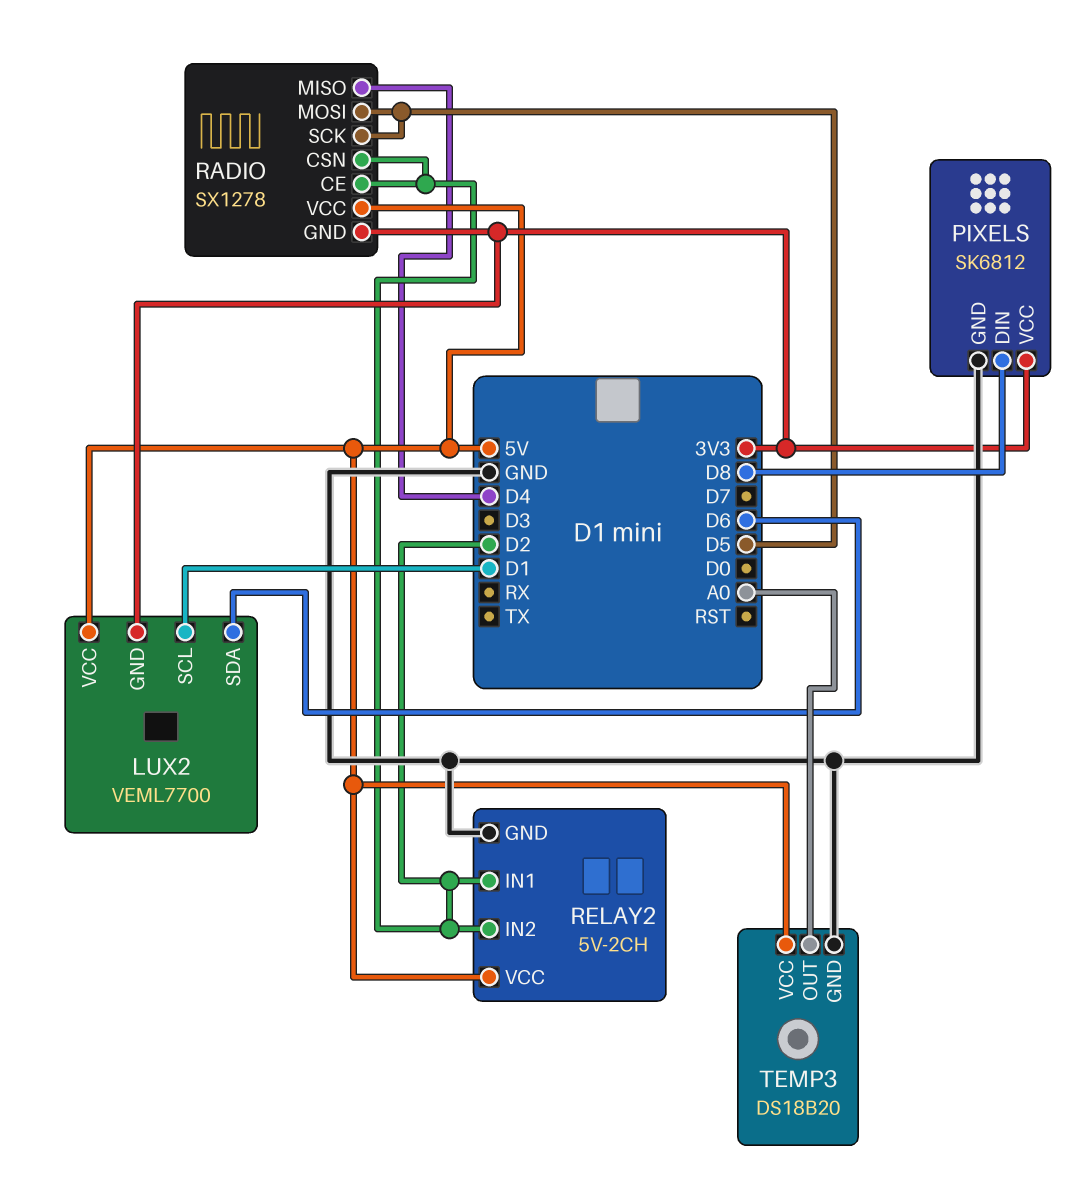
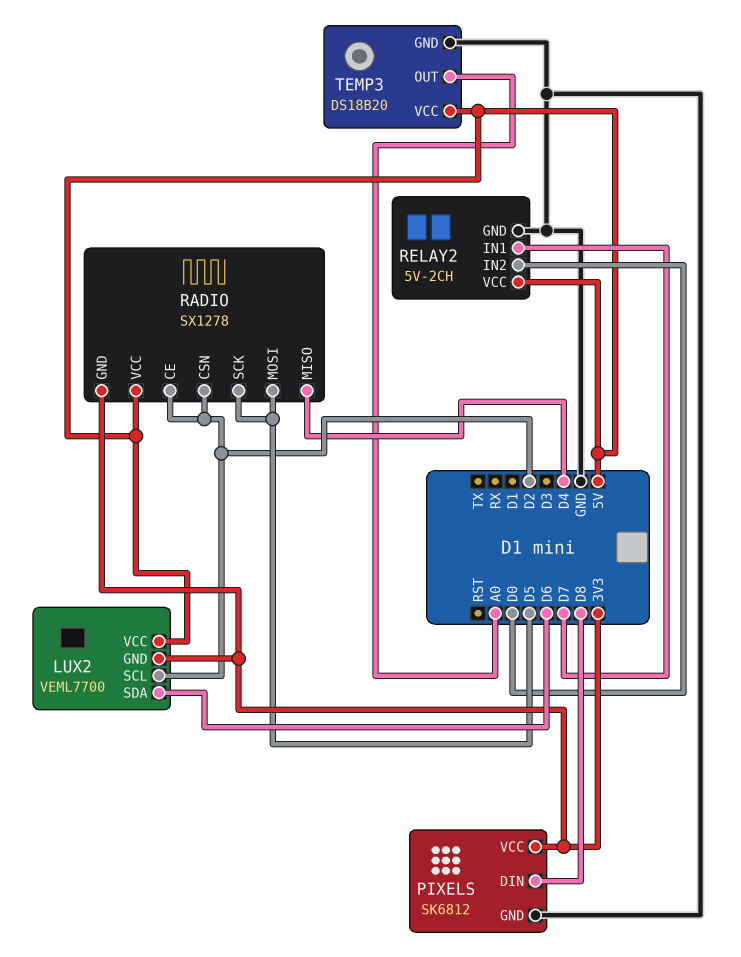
LUX2 pin SCL: D1 -> D2
RELAY2 pin IN1: D2 -> D7
RELAY2 pin IN2: D2 -> D0

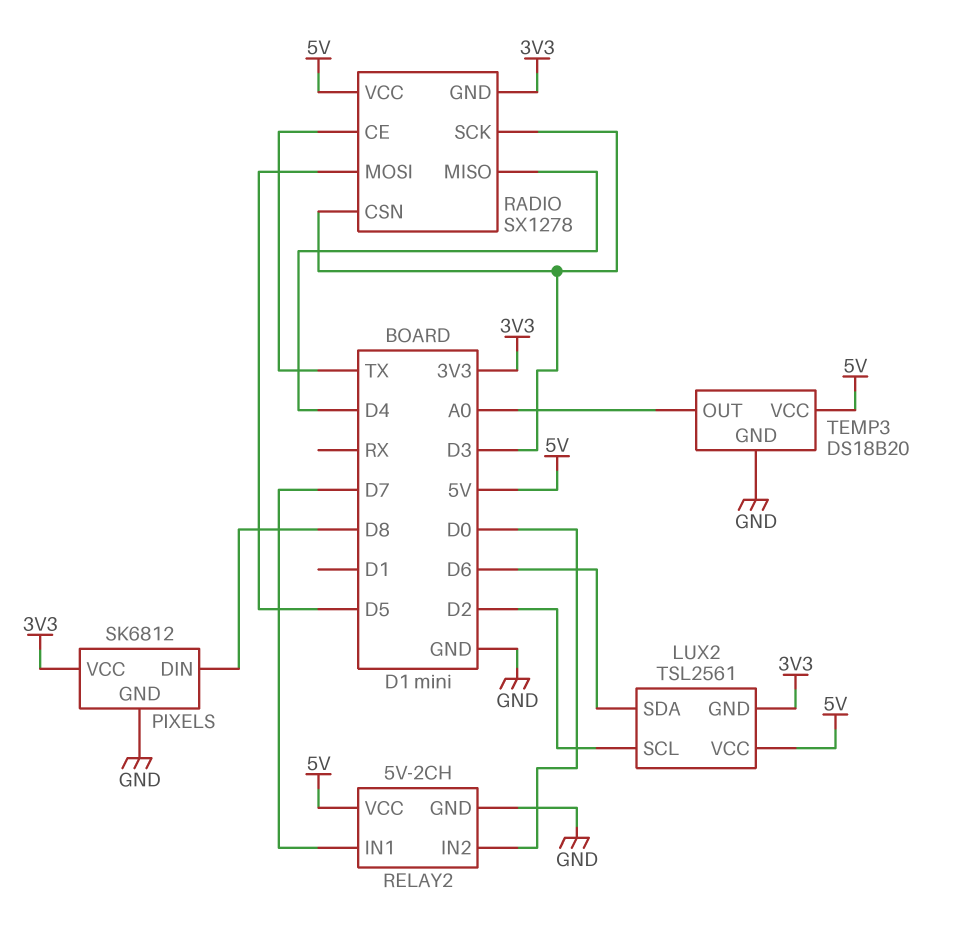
LUX2: VEML7700 -> TSL2561
RADIO pin CE: D2 -> TX
RADIO pin CSN: D2 -> D3
RADIO pin SCK: D5 -> D3

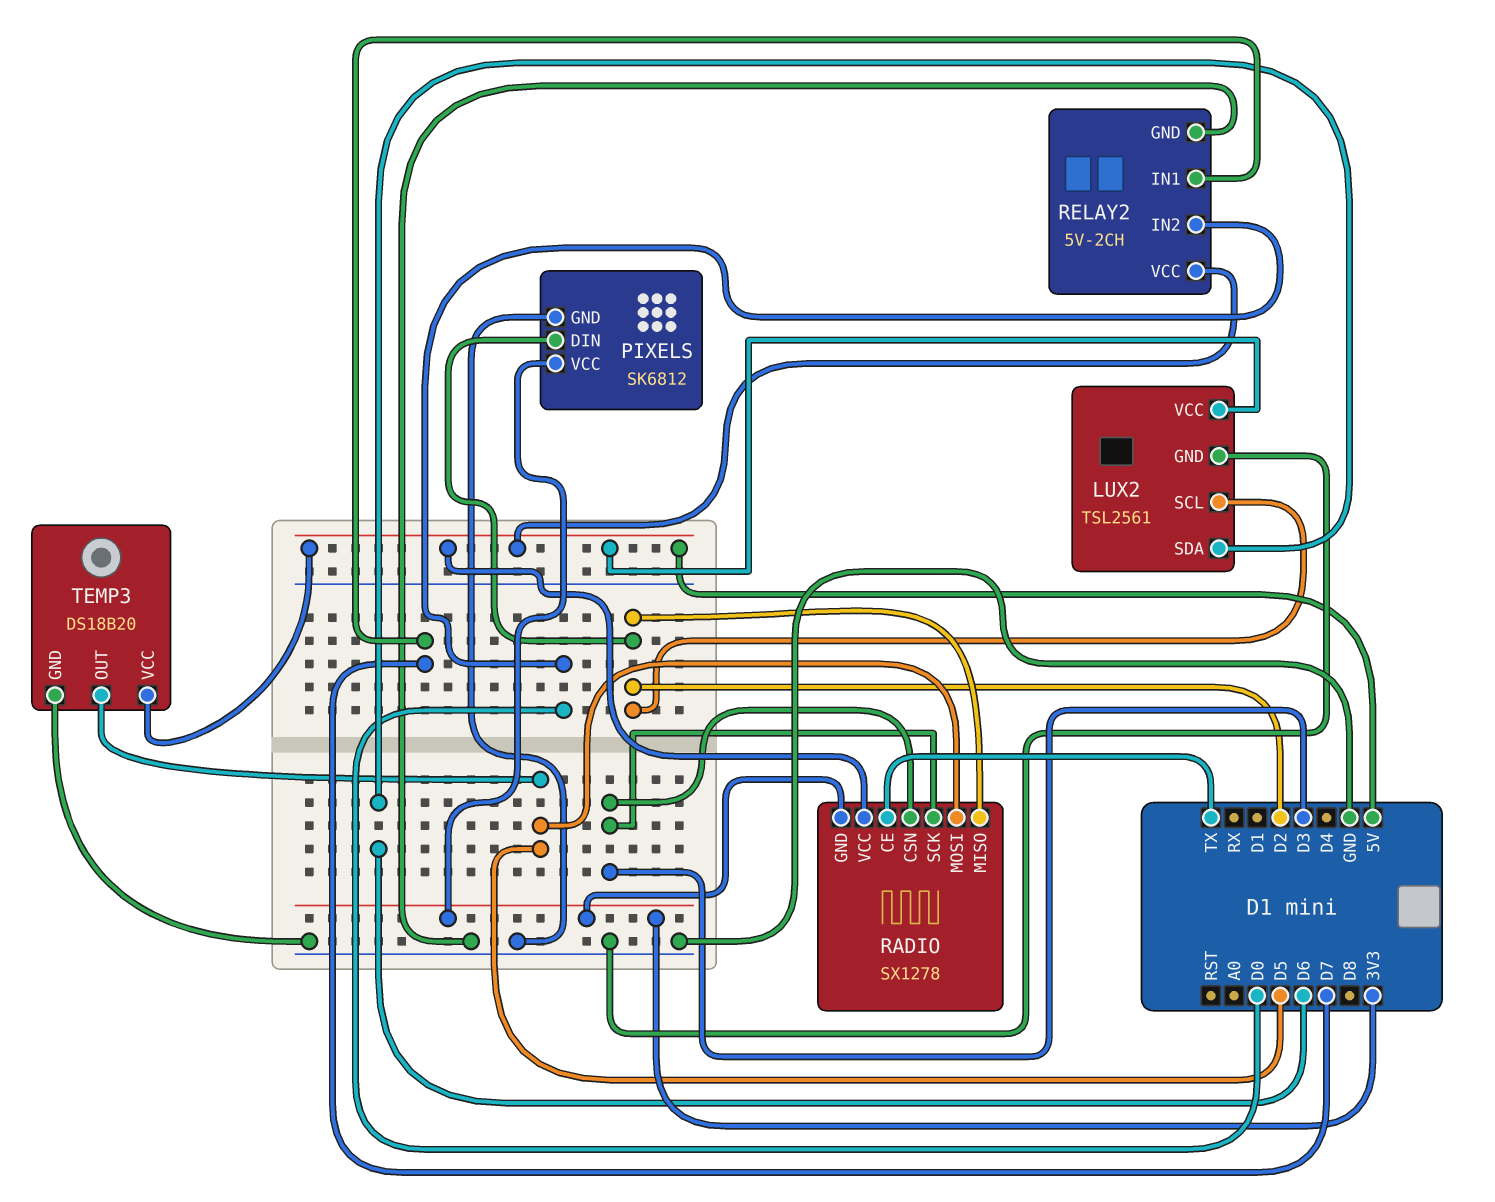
LUX2 pin GND: 3V3 -> GND
PIXELS pin DIN: D8 -> D2
RADIO pin MISO: D4 -> D2
TEMP3 pin OUT: A0 -> D5

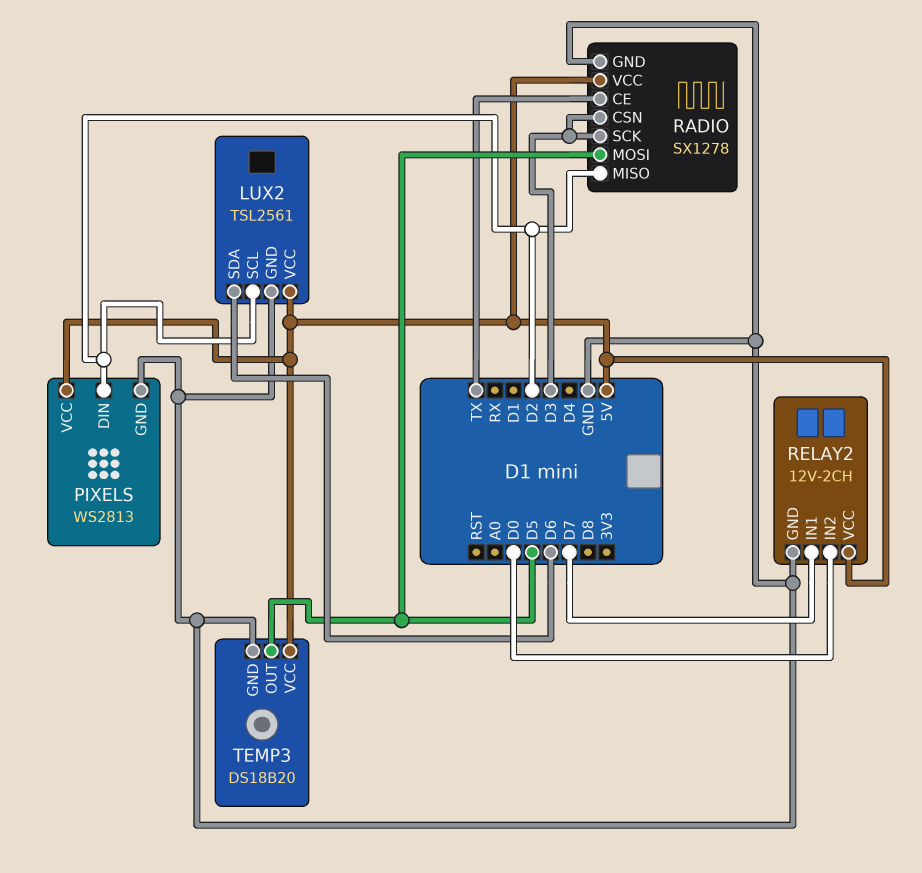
PIXELS: SK6812 -> WS2813
PIXELS pin VCC: 3V3 -> 5V
RADIO pin GND: 3V3 -> GND
RELAY2: 5V-2CH -> 12V-2CH

